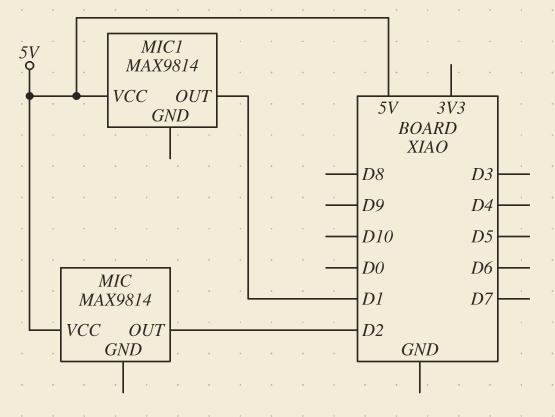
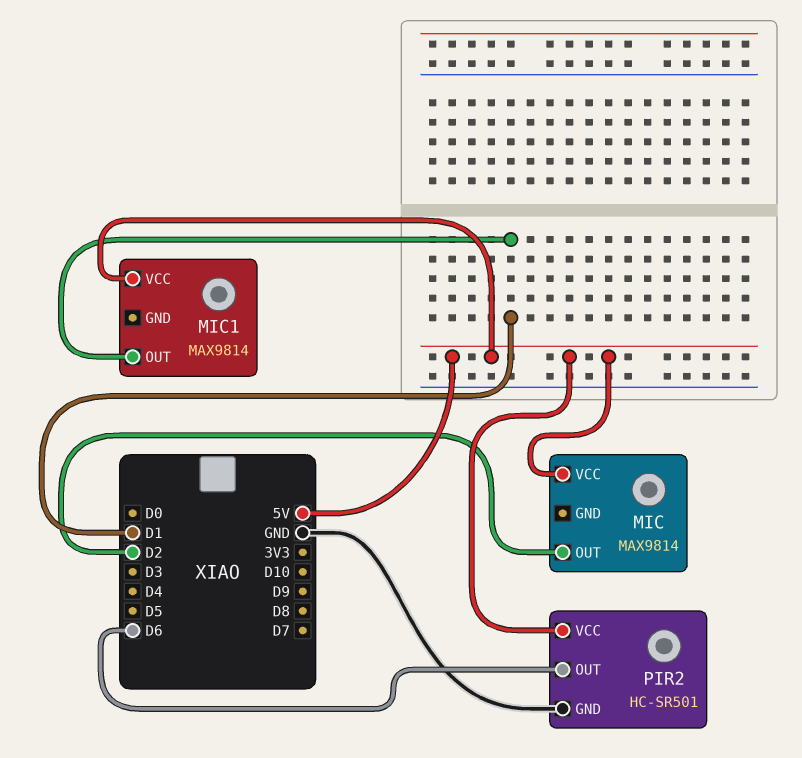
PIR2: none -> HC-SR501
PIR2 pin GND: none -> GND
PIR2 pin OUT: none -> D6
PIR2 pin VCC: none -> 5V

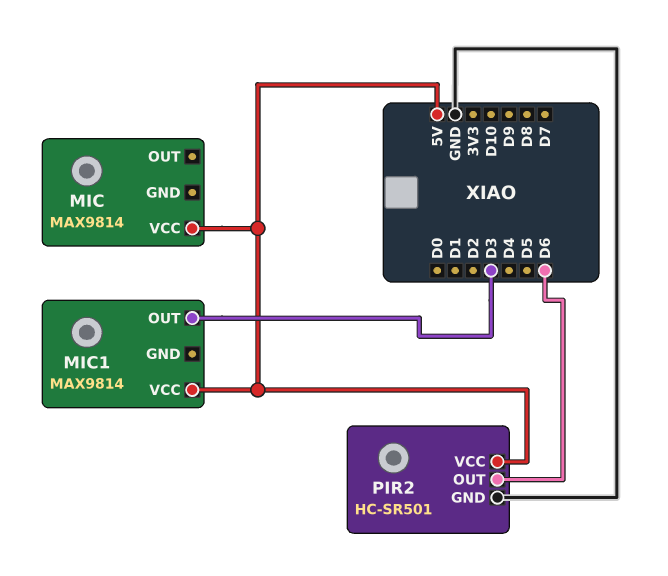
MIC pin OUT: D2 -> none
MIC1 pin OUT: D1 -> D3

